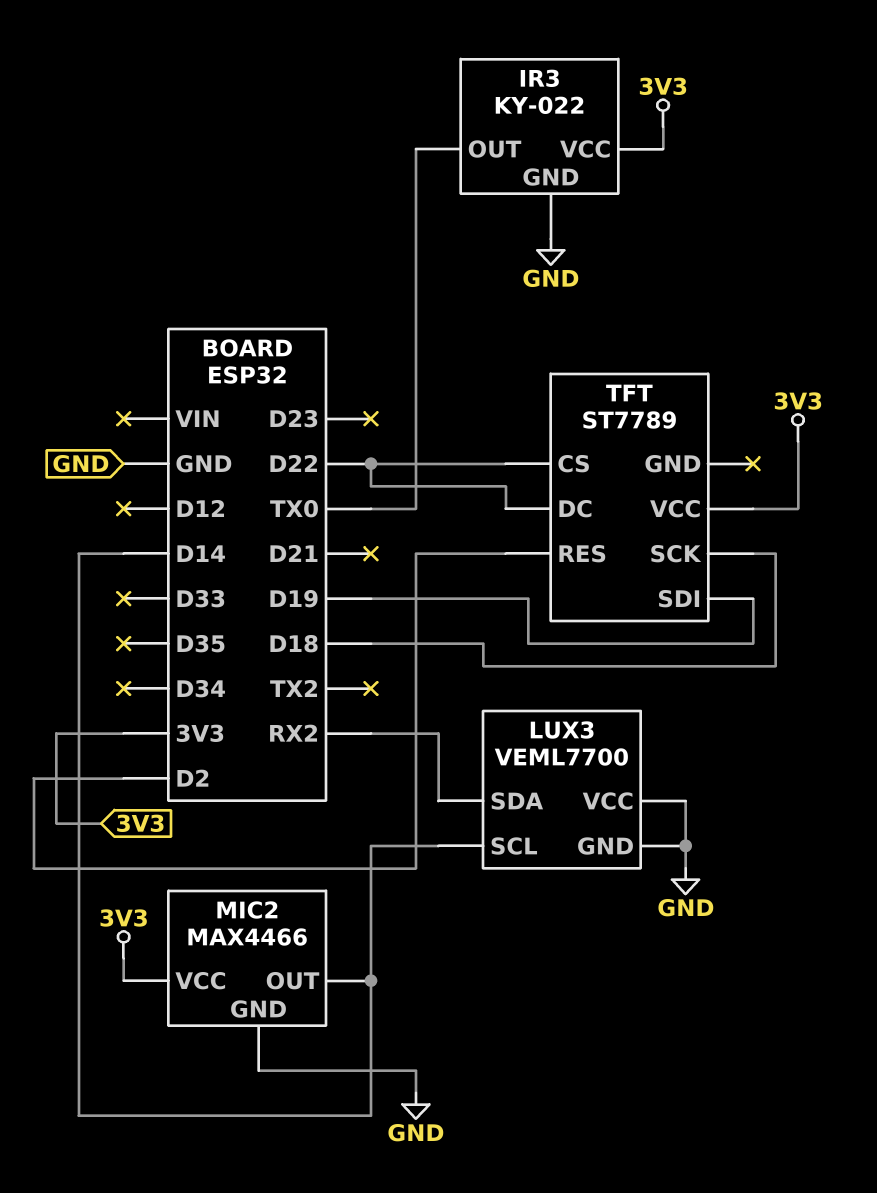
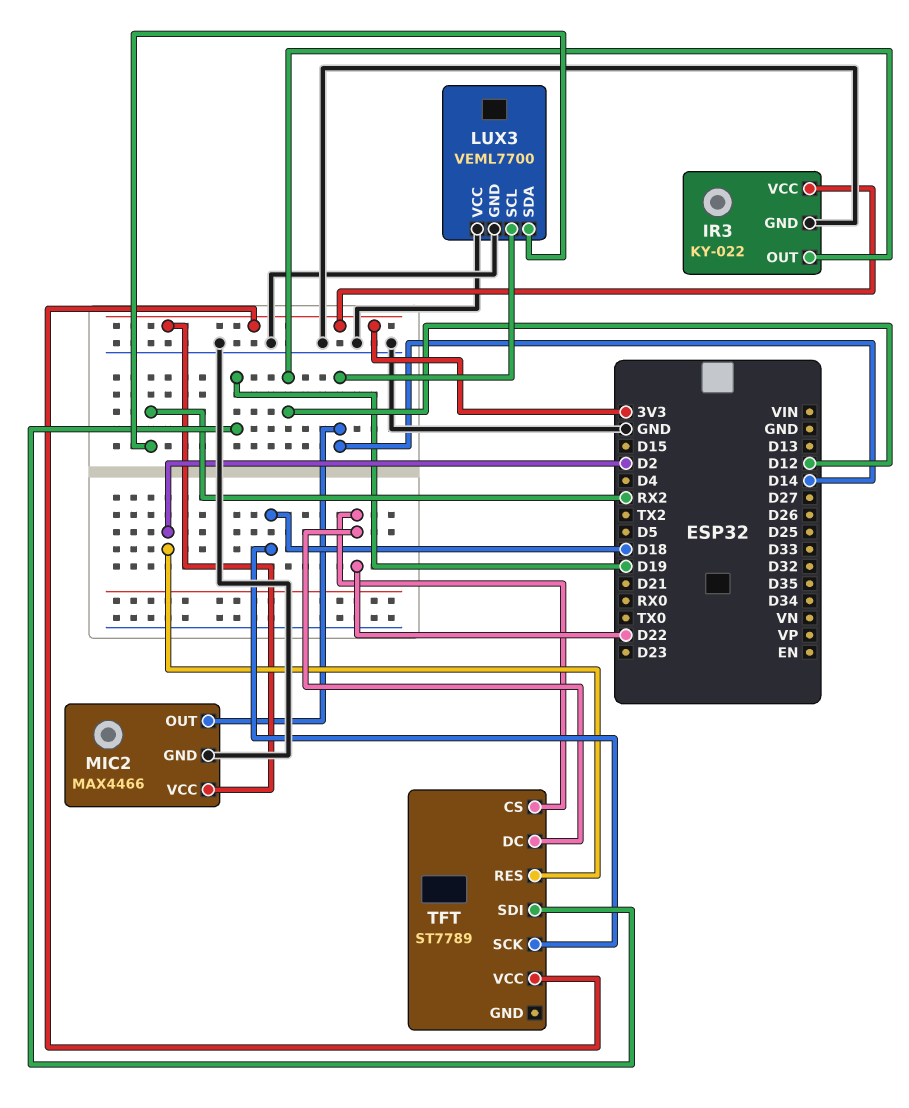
IR3 pin OUT: TX0 -> D12

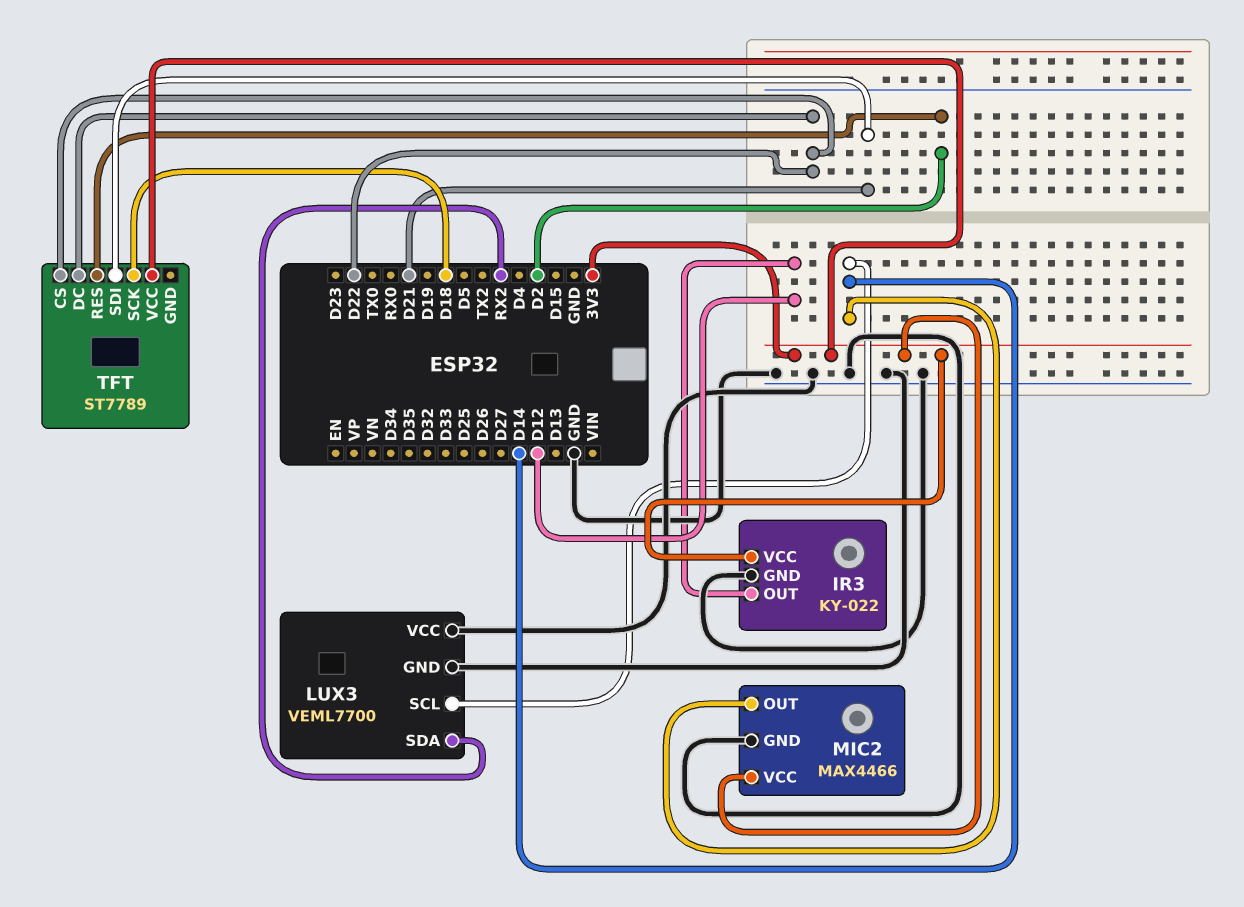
TFT pin SDI: D19 -> D21

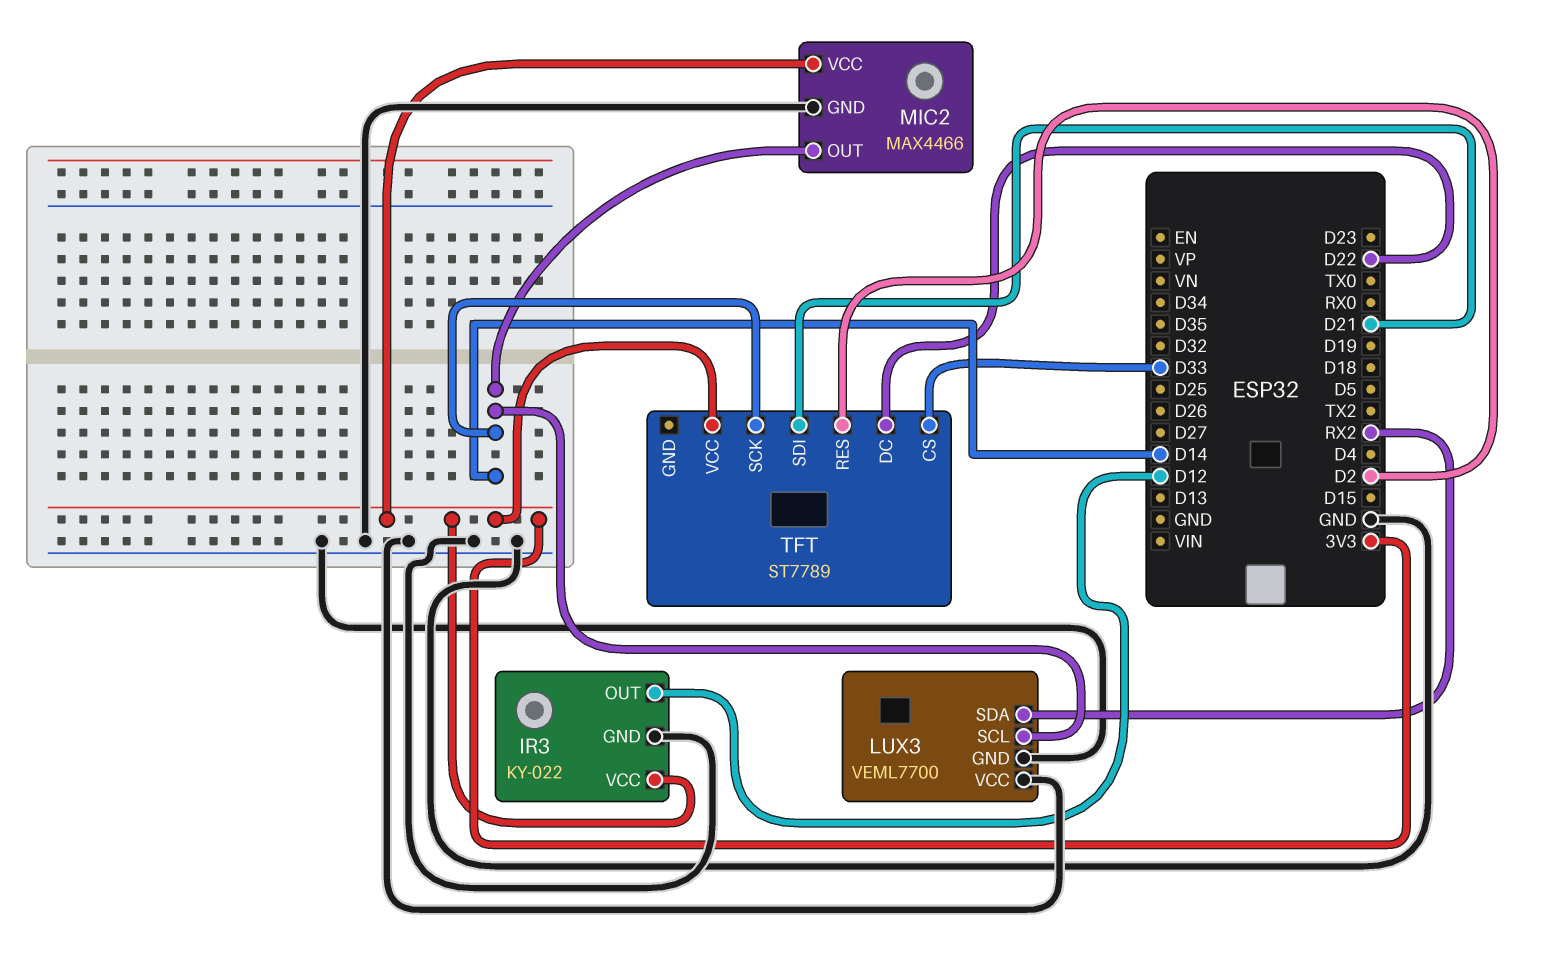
TFT pin CS: D22 -> D33
TFT pin SCK: D18 -> D14

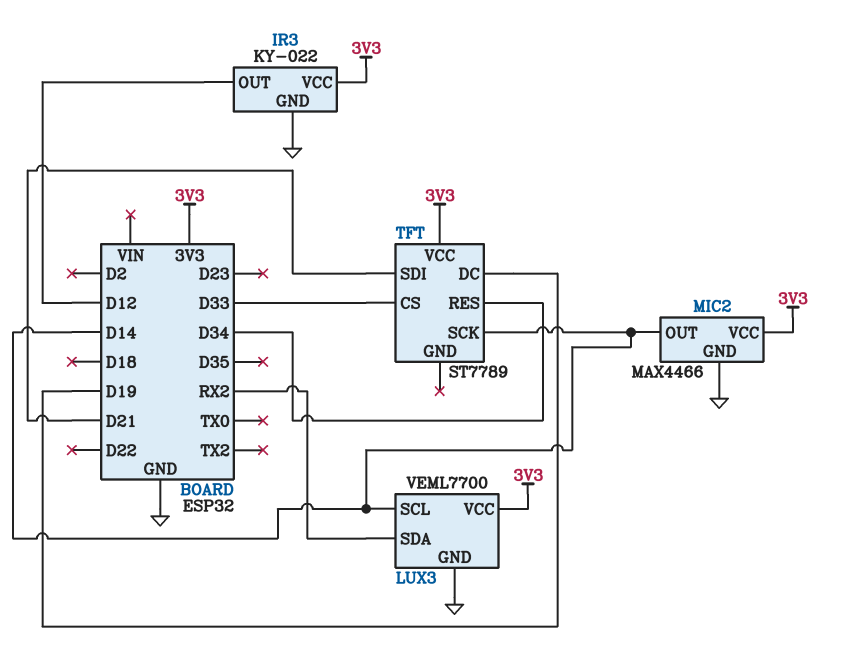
LUX3 pin VCC: GND -> 3V3
TFT pin DC: D22 -> D19
TFT pin RES: D2 -> D34

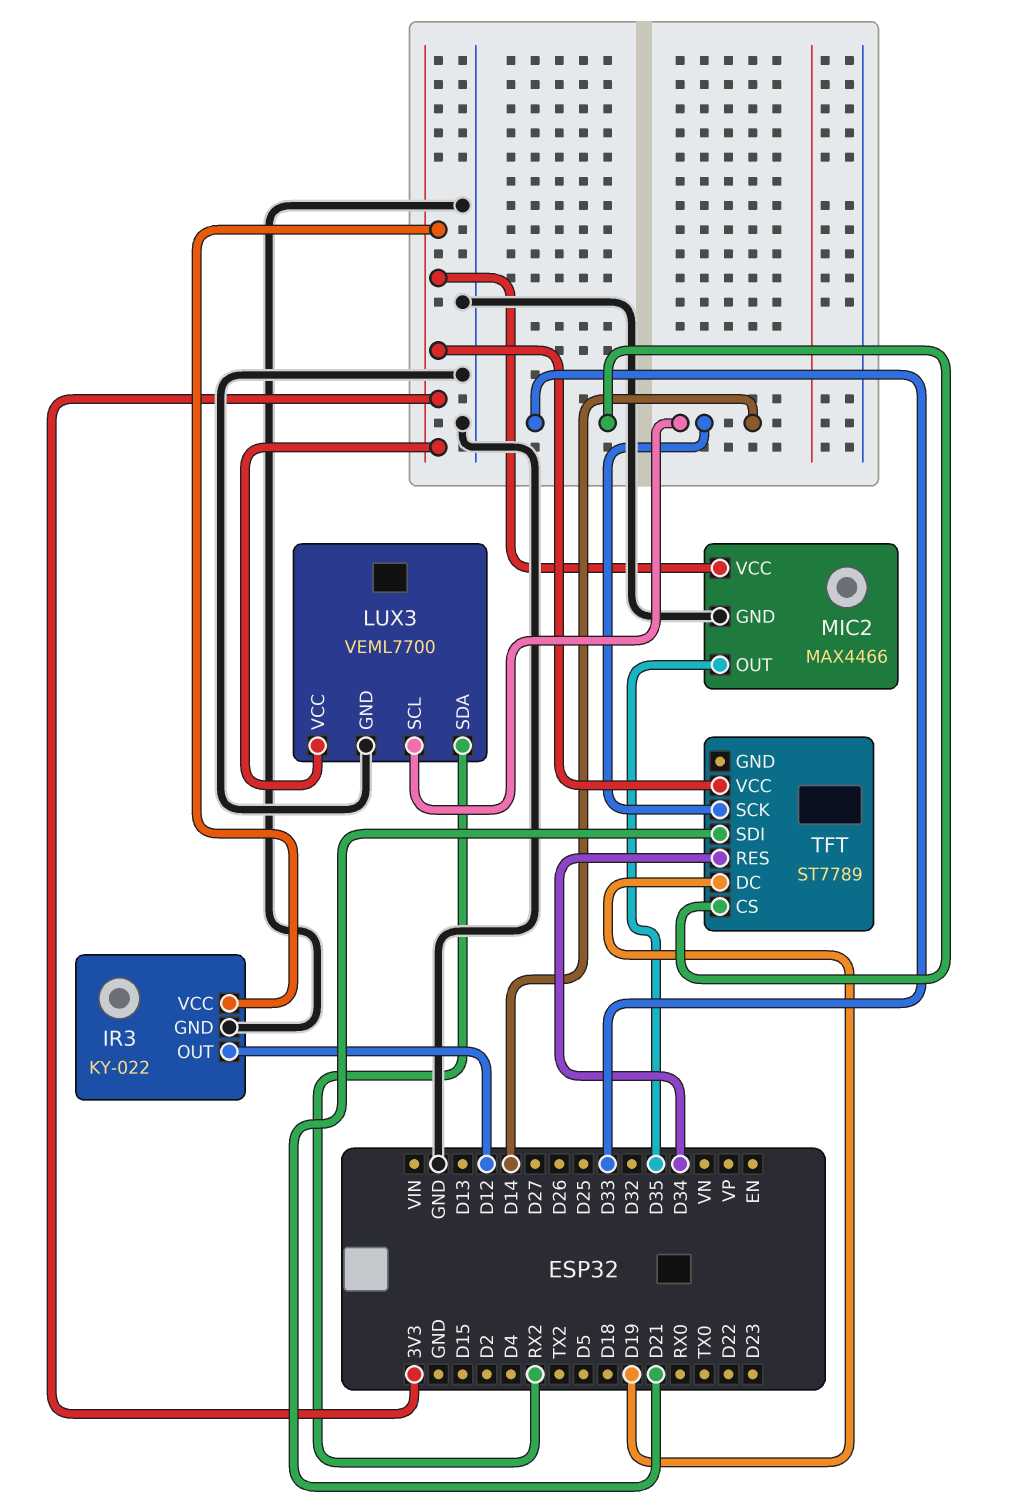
MIC2 pin OUT: D14 -> D35

